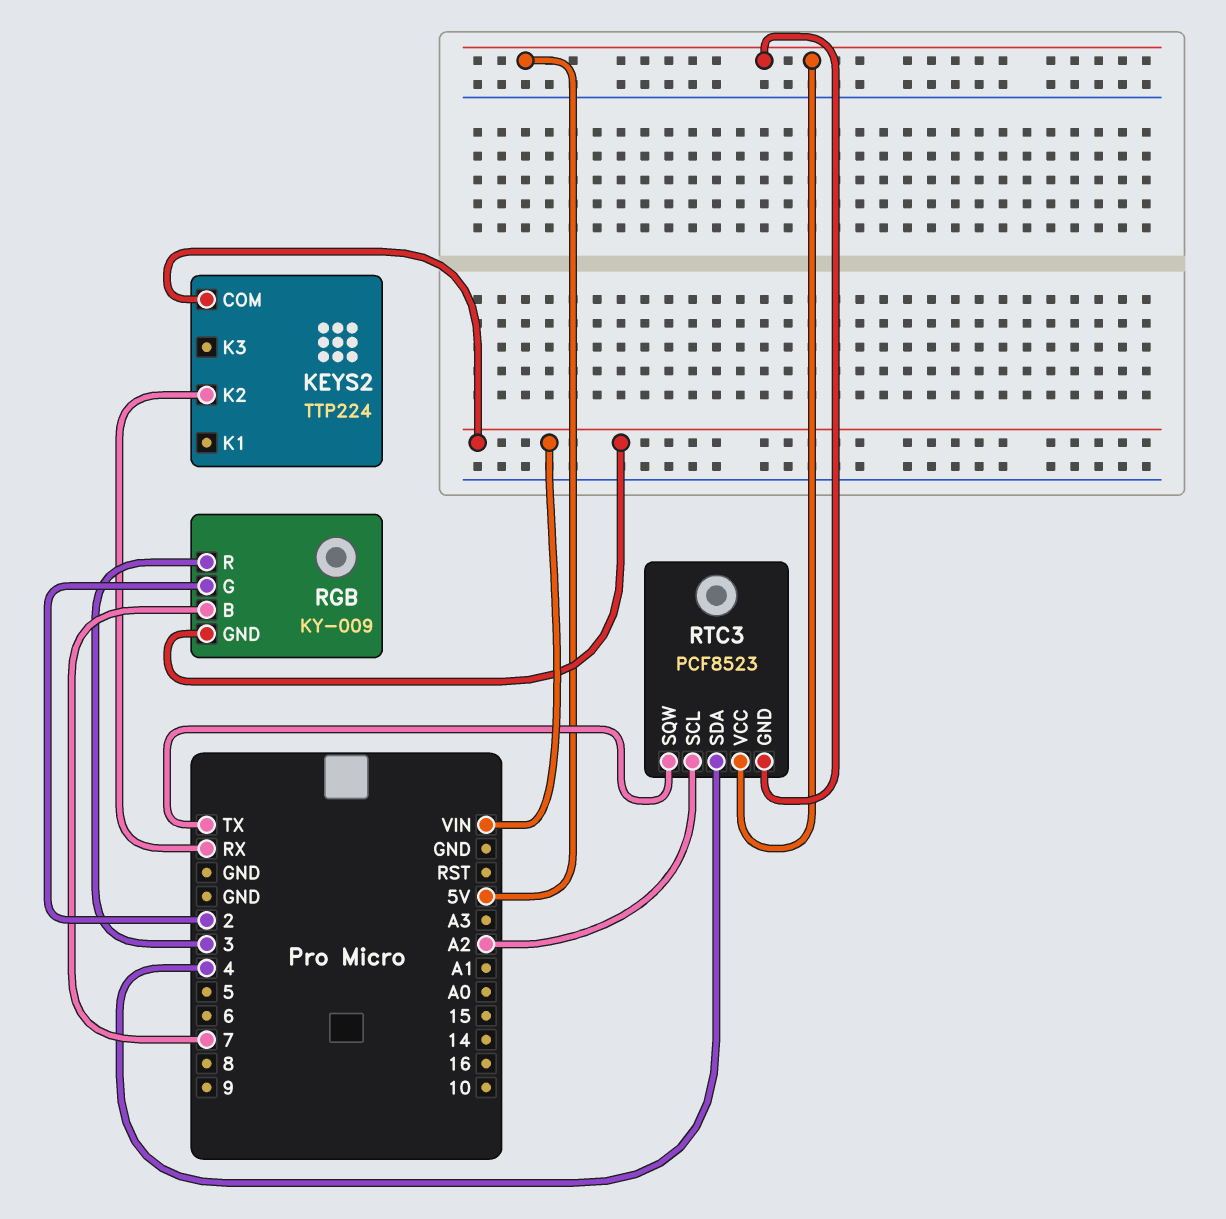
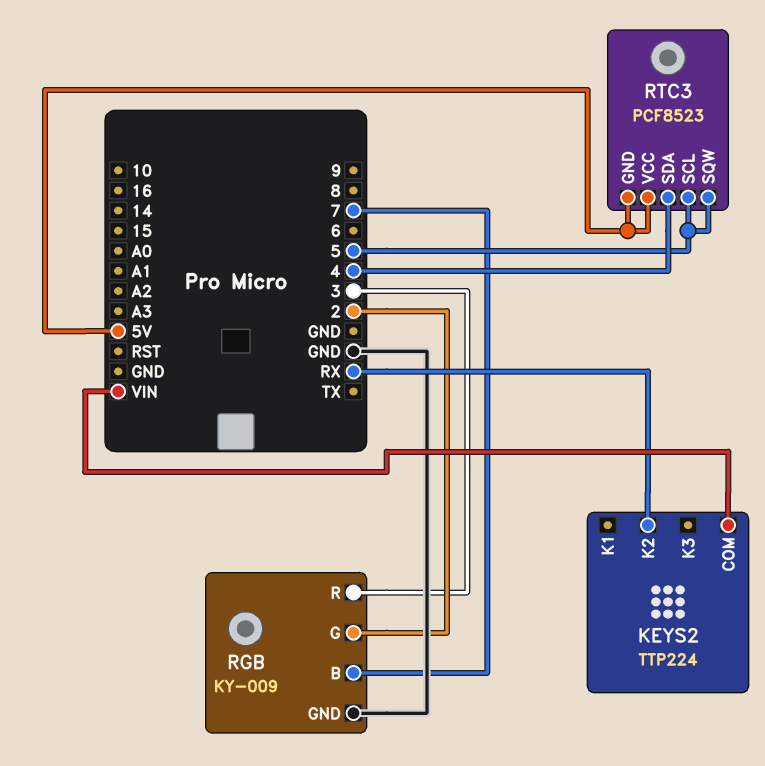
RGB pin GND: VIN -> GND
RTC3 pin SCL: A2 -> 5
RTC3 pin SQW: TX -> 5

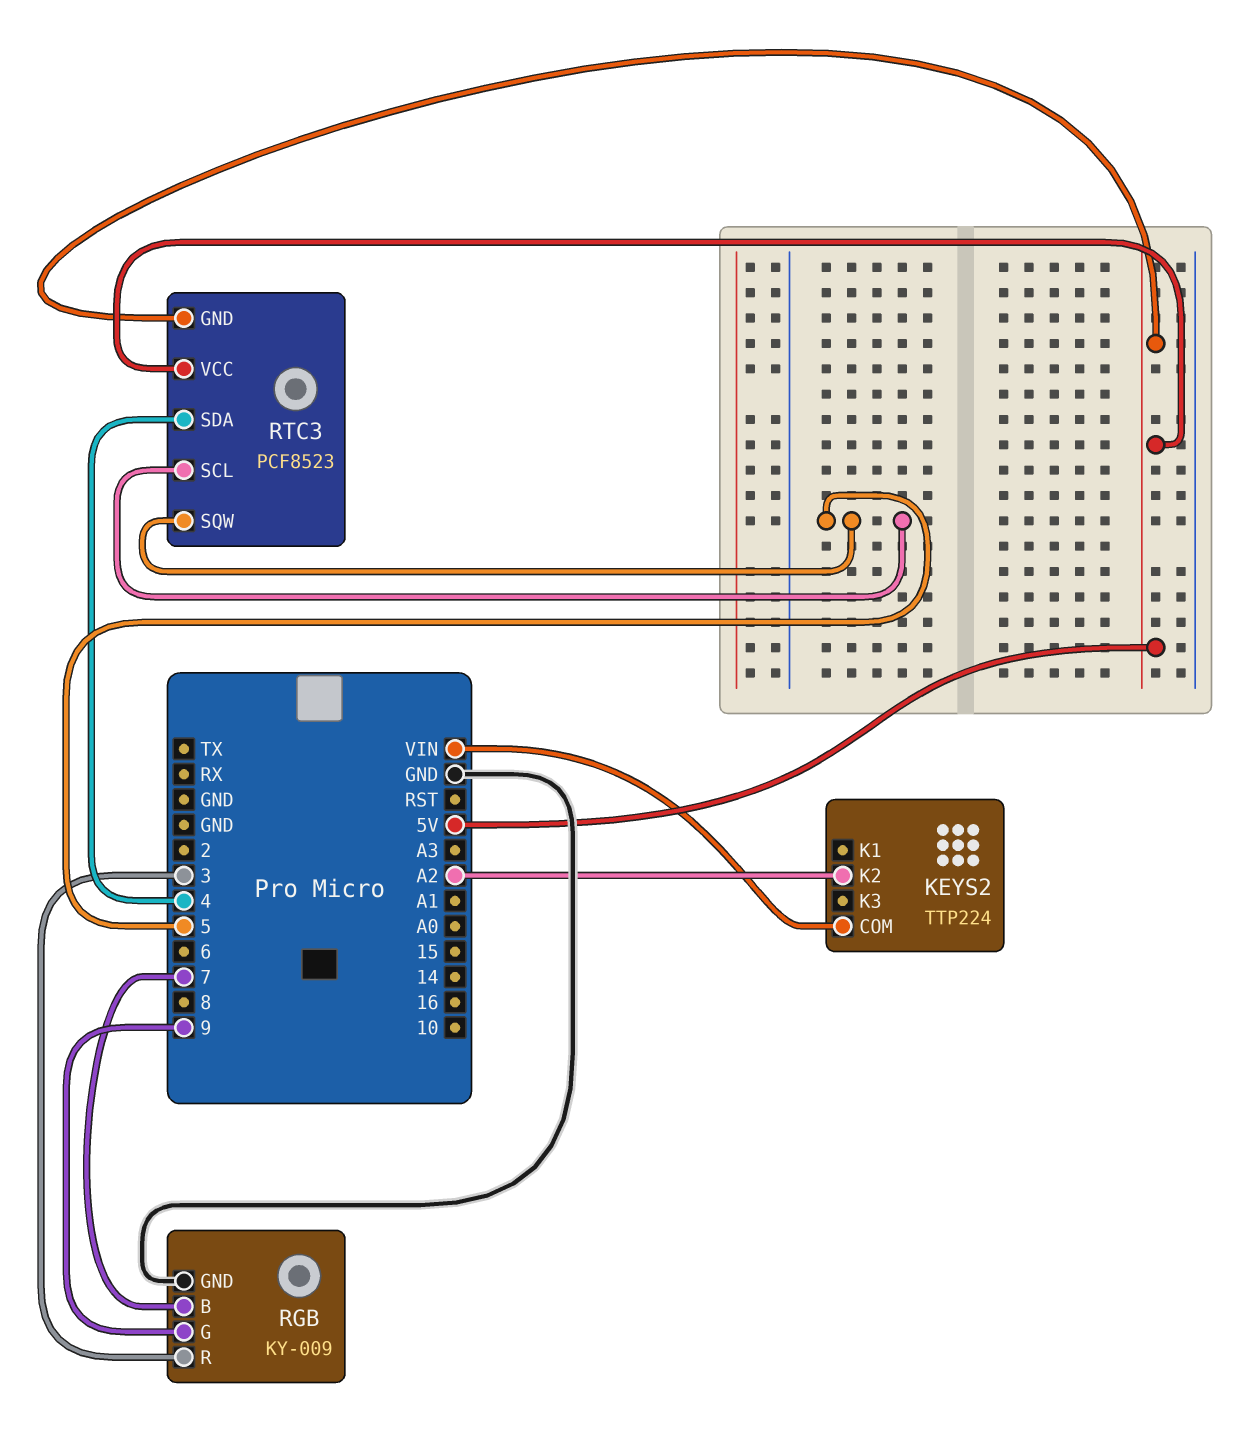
KEYS2 pin K2: RX -> A2
RGB pin G: 2 -> 9

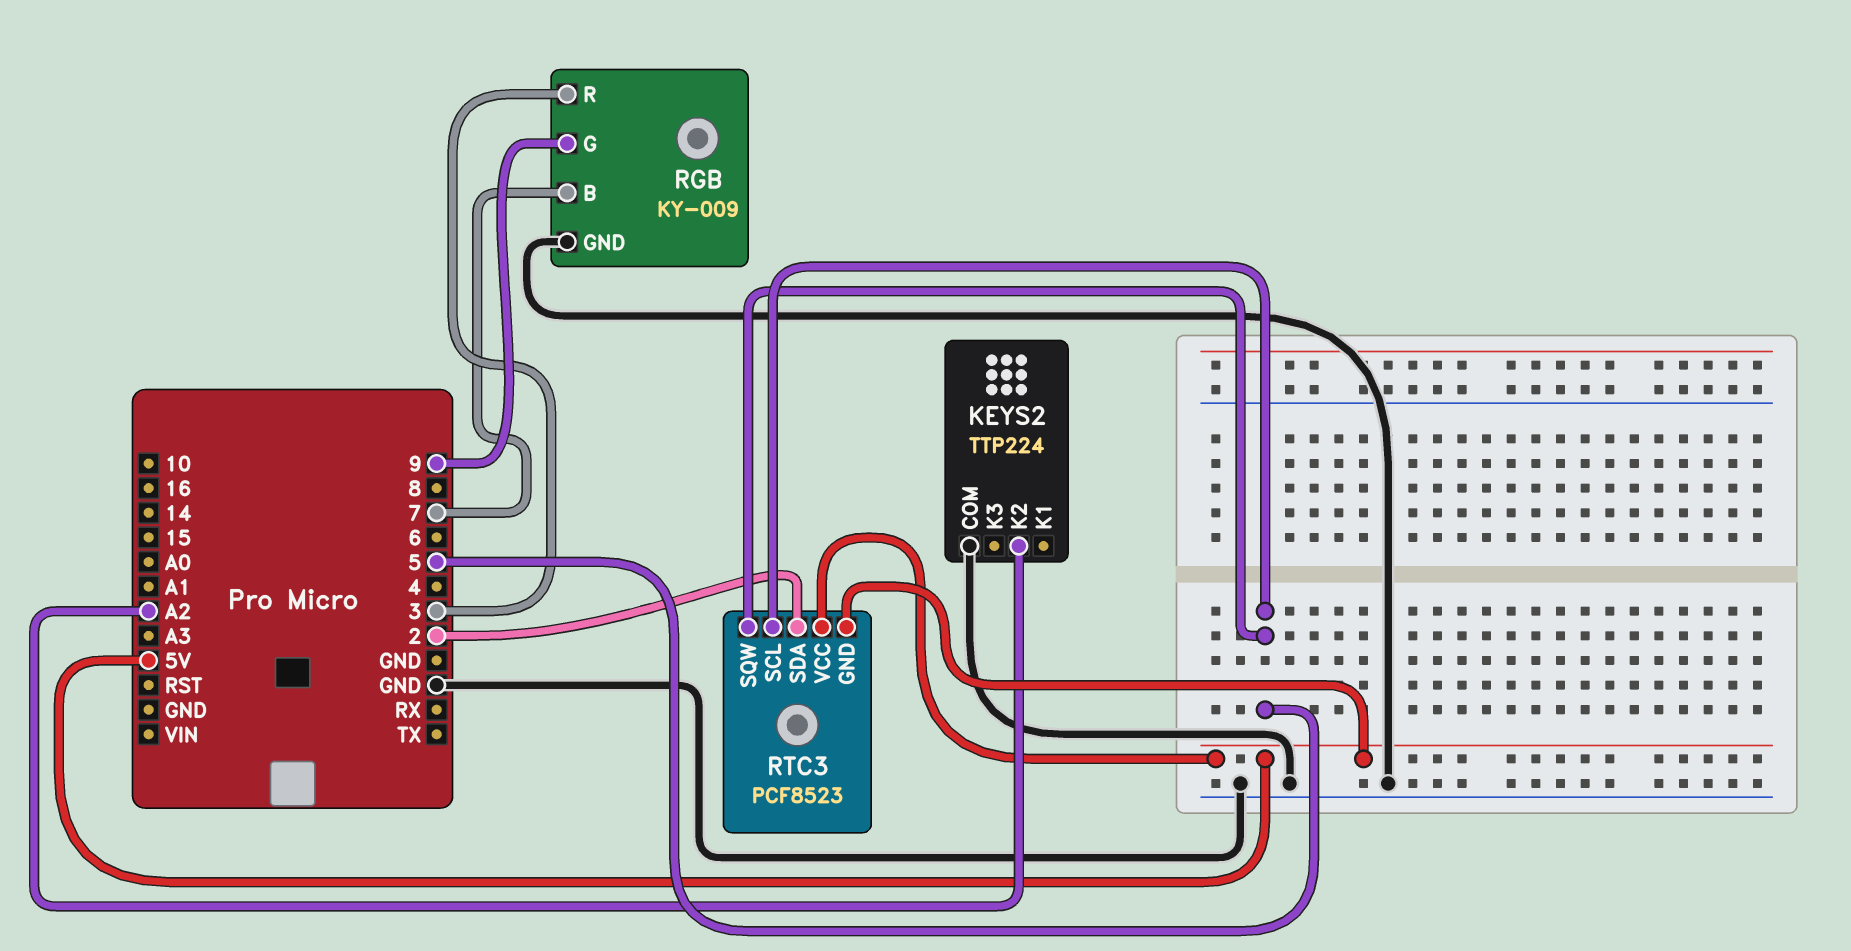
KEYS2 pin COM: VIN -> GND
RTC3 pin SDA: 4 -> 2

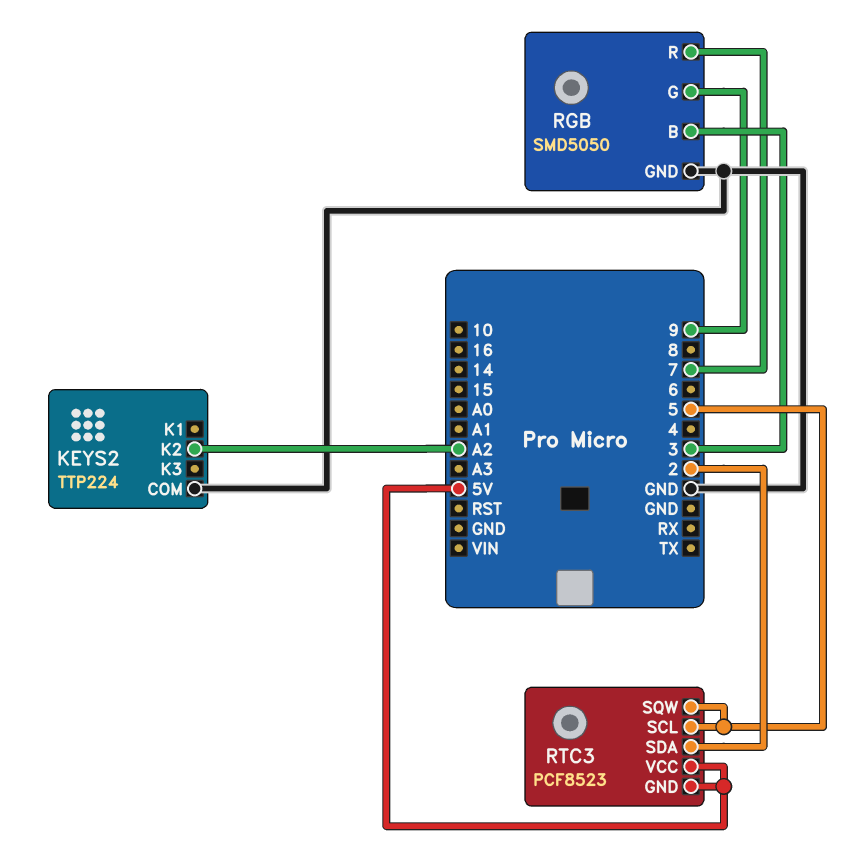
RGB: KY-009 -> SMD5050
RGB pin B: 7 -> 3
RGB pin R: 3 -> 7

